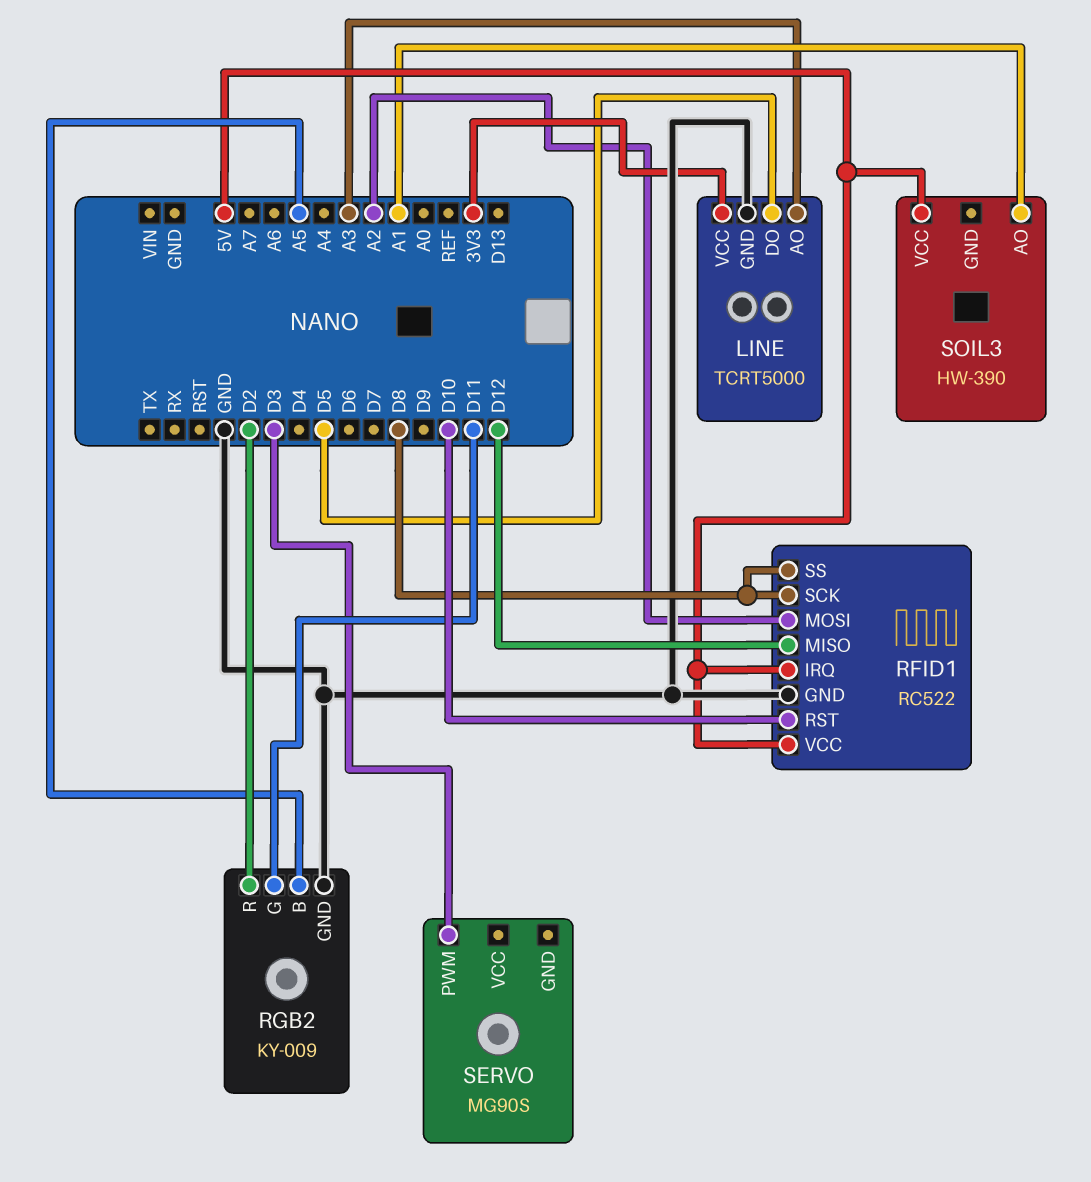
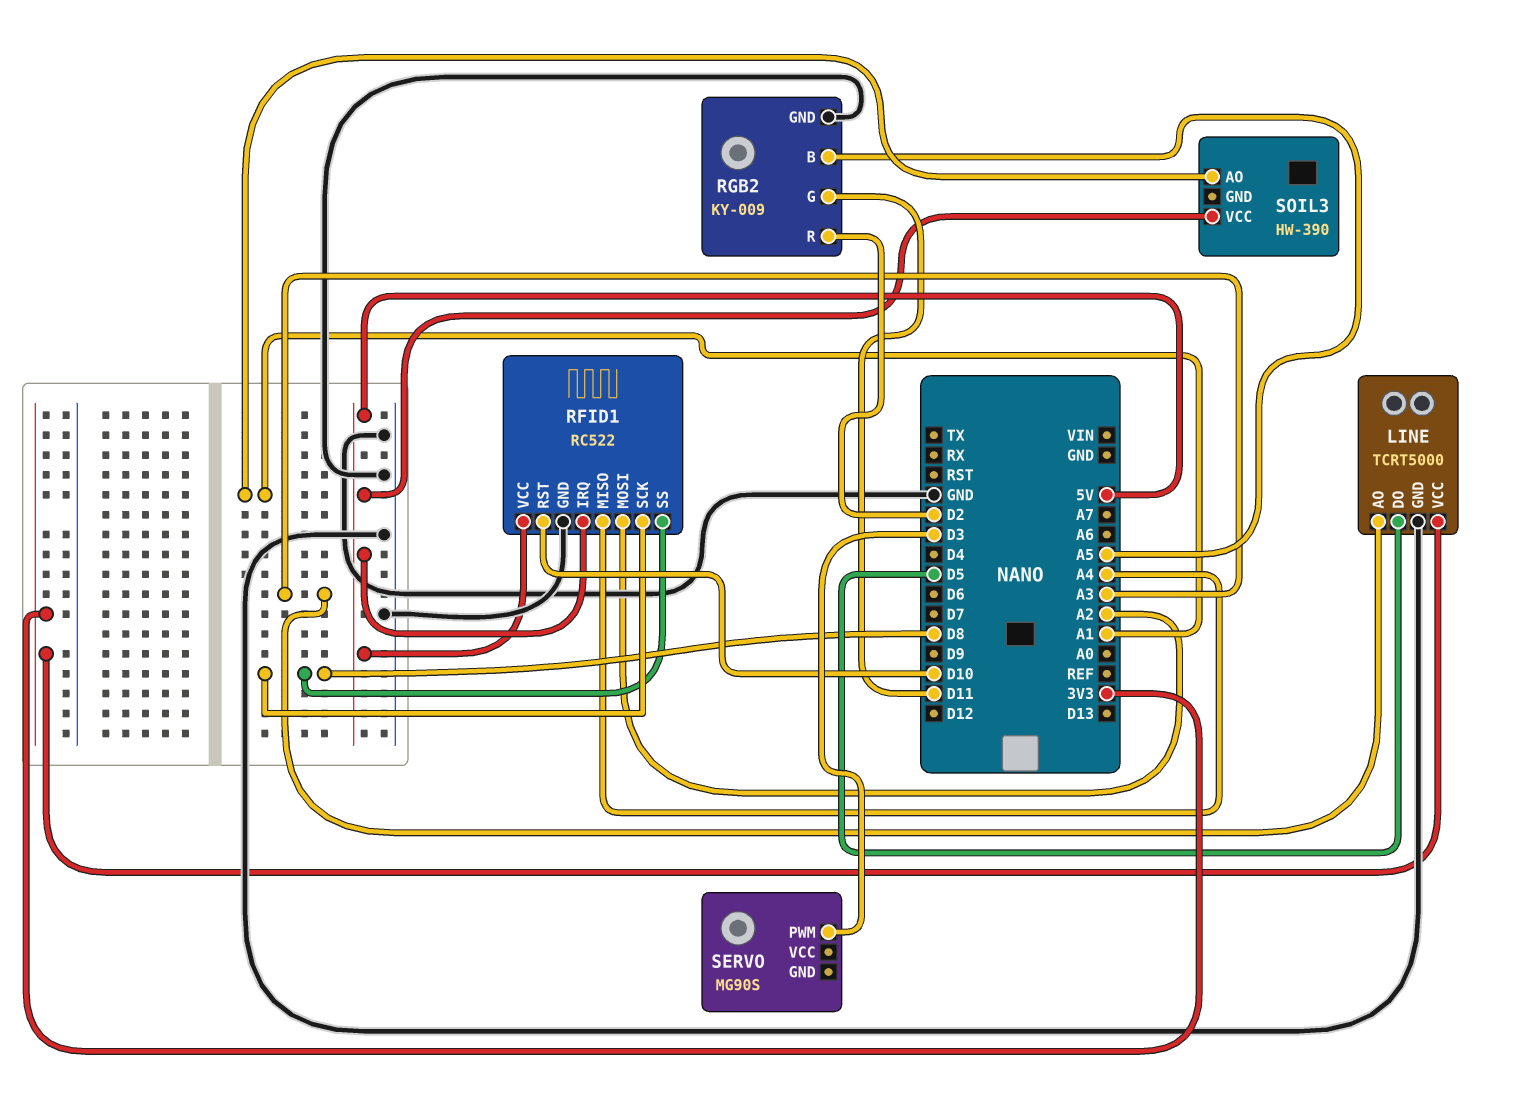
RFID1 pin MISO: D12 -> A4

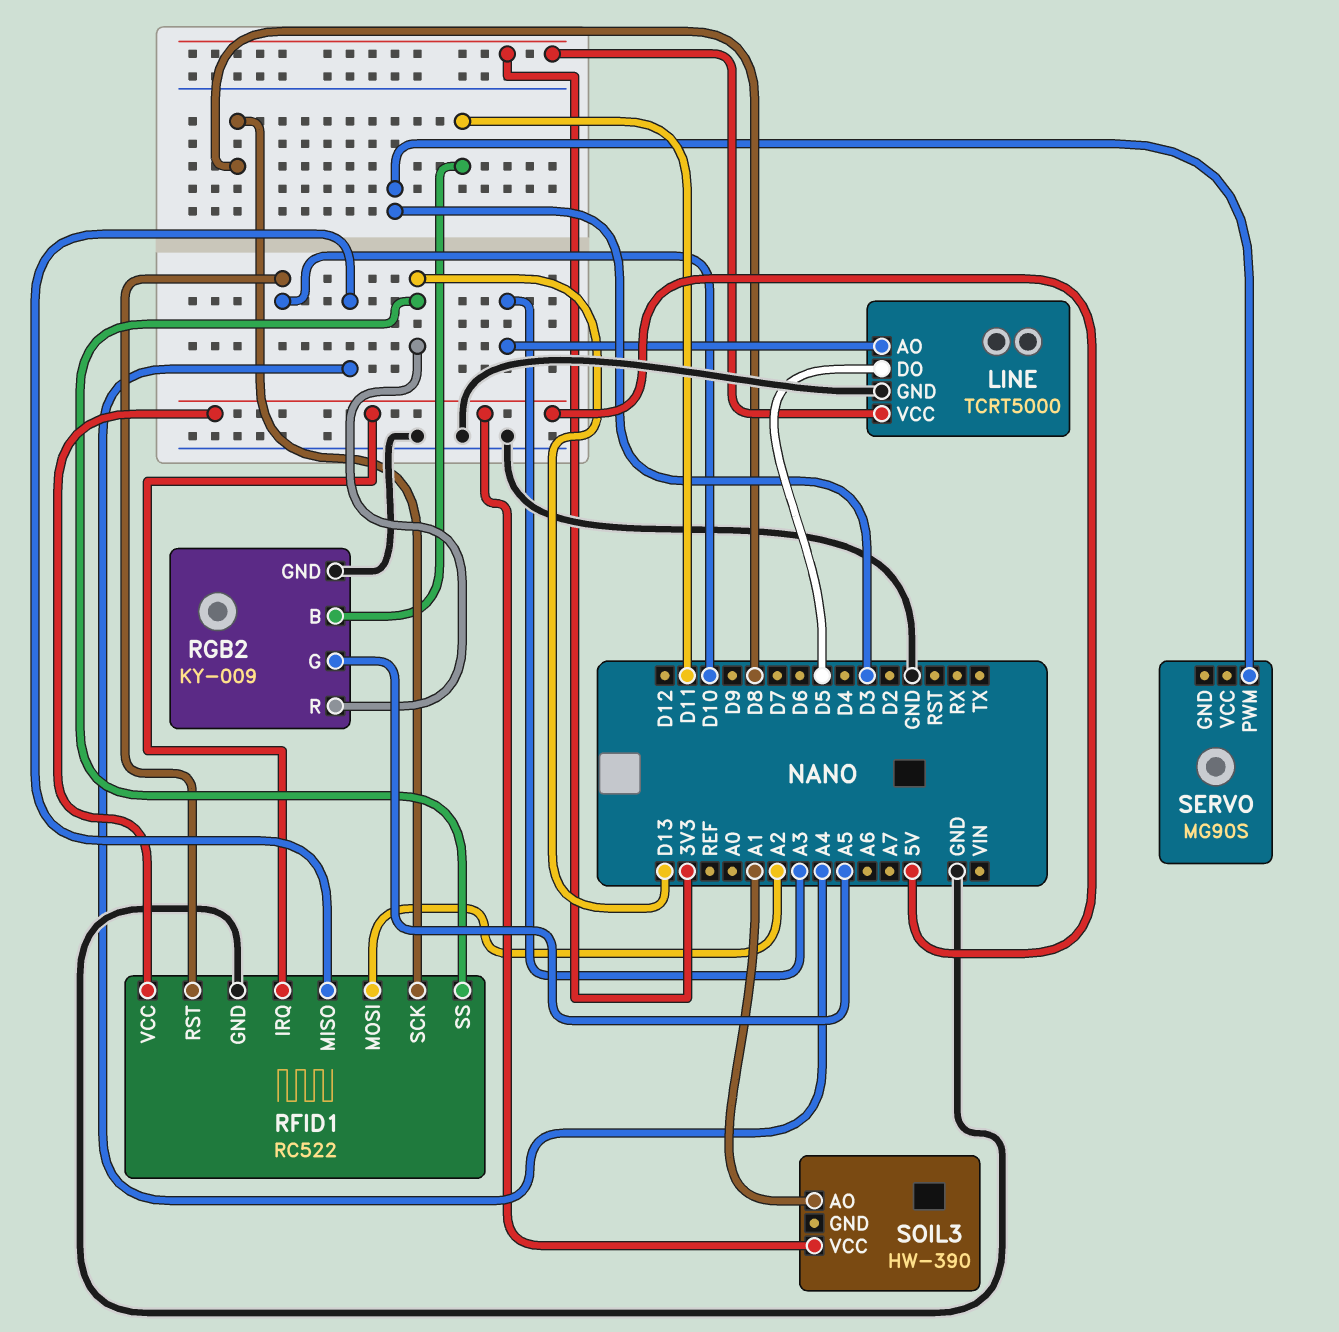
RFID1 pin SS: D8 -> D13
RGB2 pin B: A5 -> D11
RGB2 pin G: D11 -> A5
RGB2 pin R: D2 -> D13

